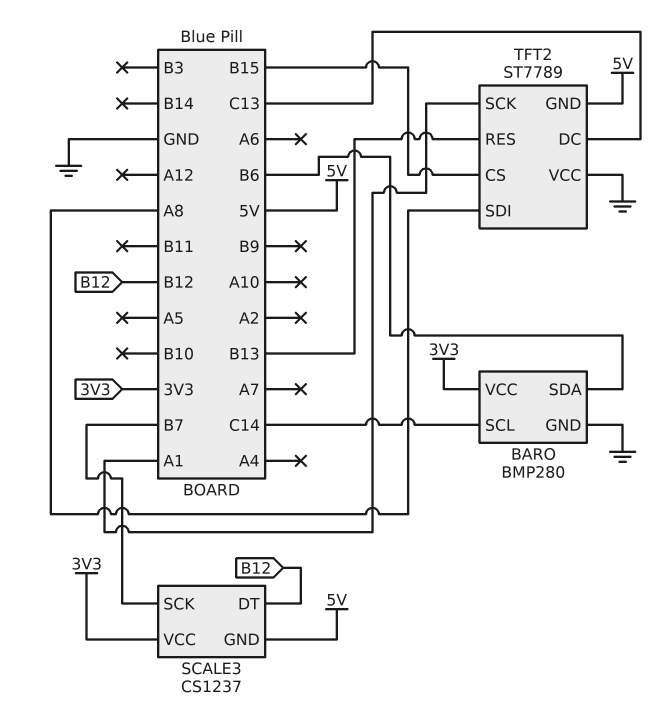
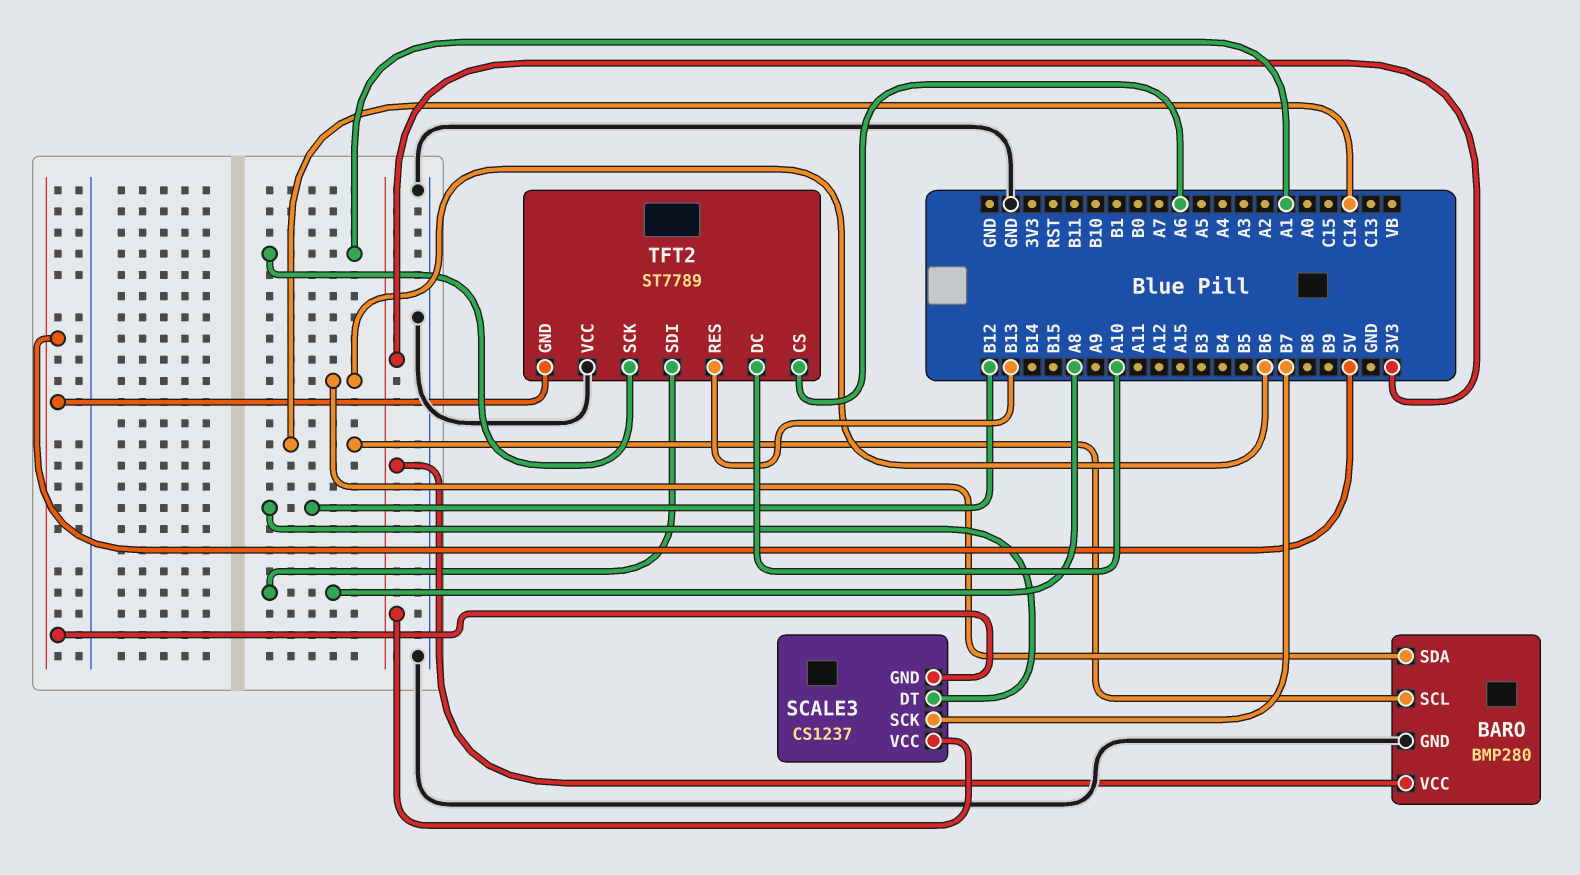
TFT2 pin CS: B15 -> A6
TFT2 pin DC: C13 -> A10

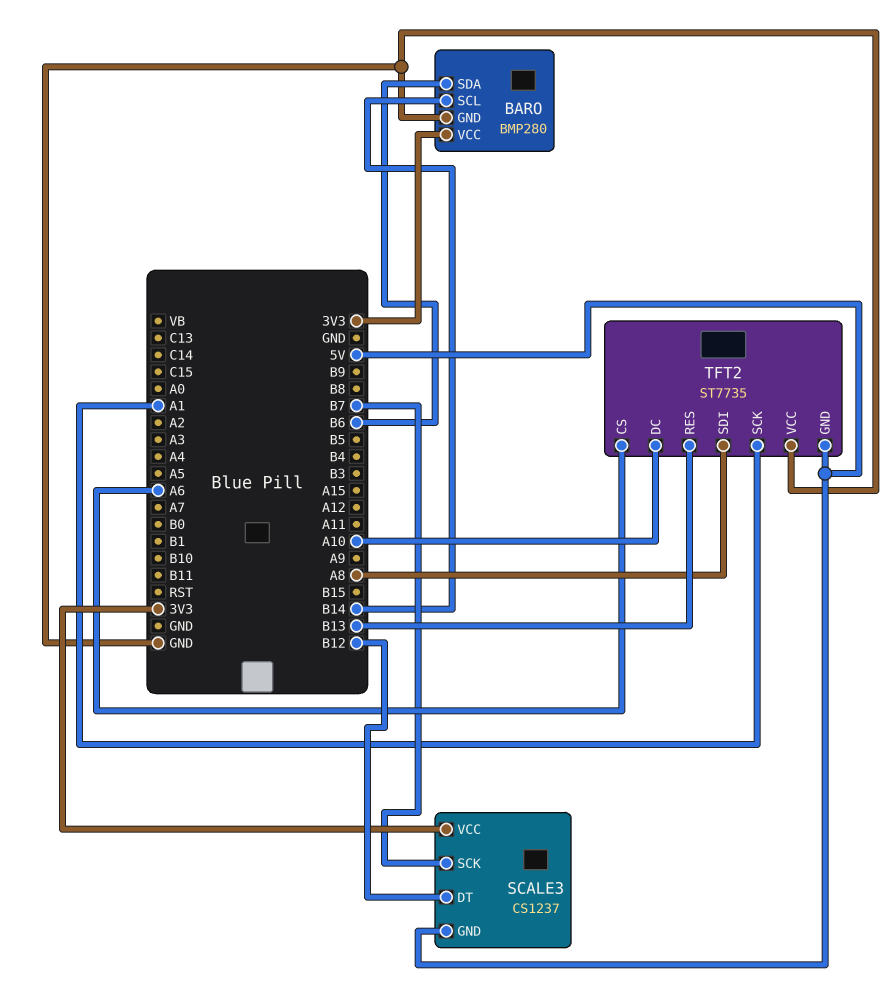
BARO pin SCL: C14 -> B14
TFT2: ST7789 -> ST7735

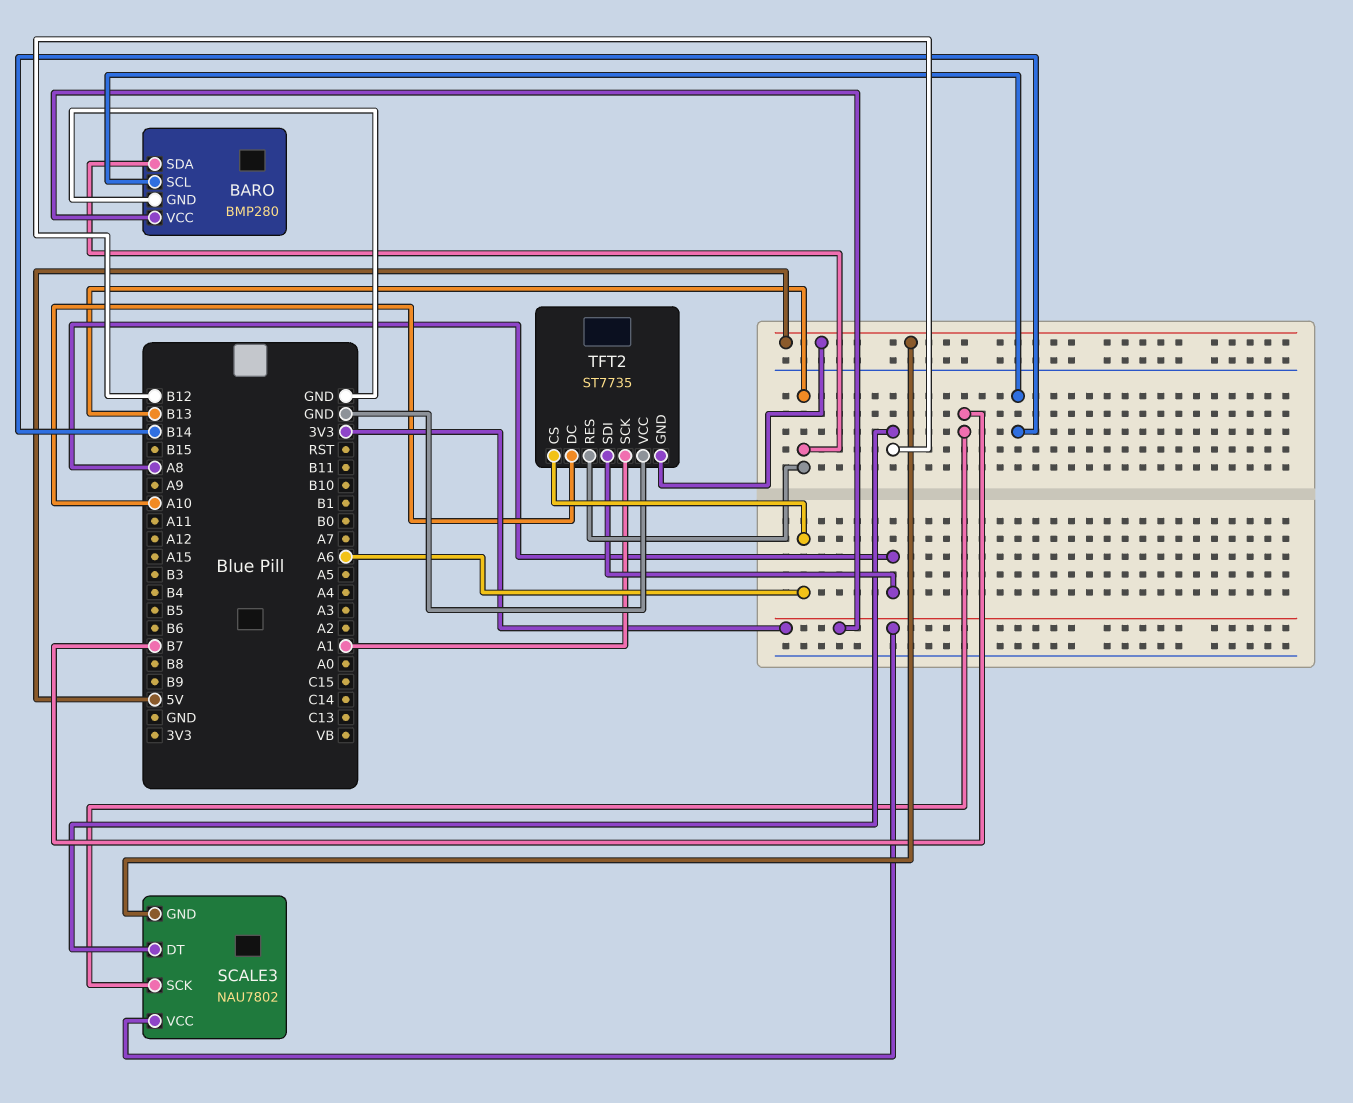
BARO pin SDA: B6 -> B13
SCALE3: CS1237 -> NAU7802

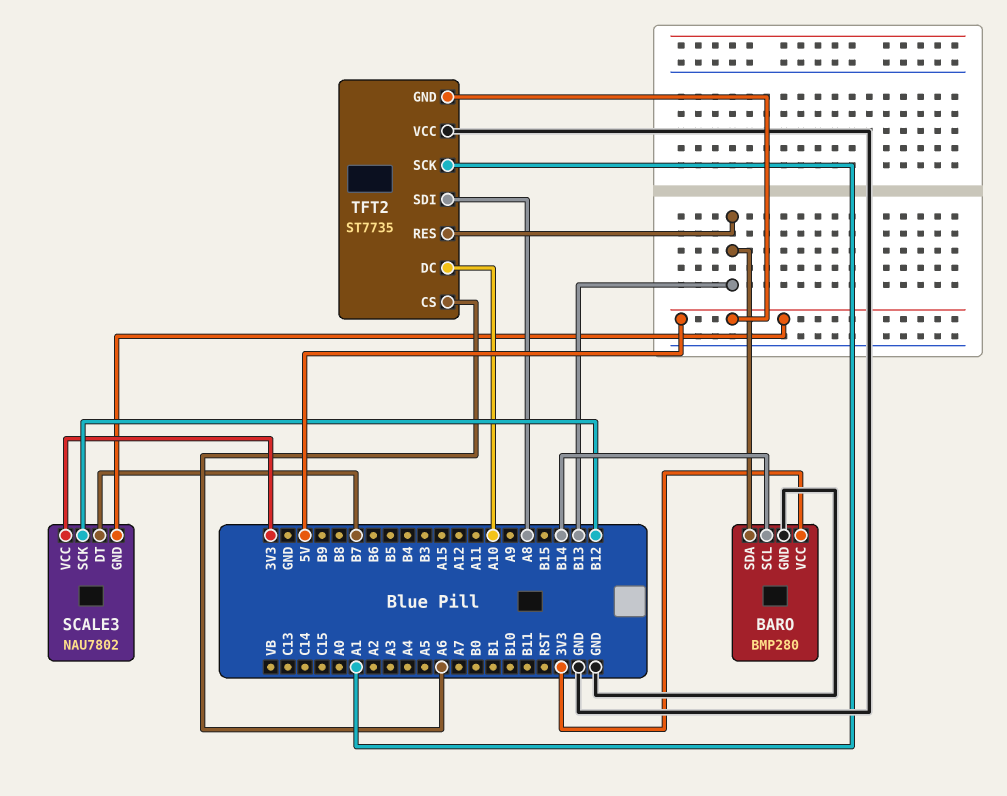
SCALE3 pin DT: B12 -> B7
SCALE3 pin SCK: B7 -> B12

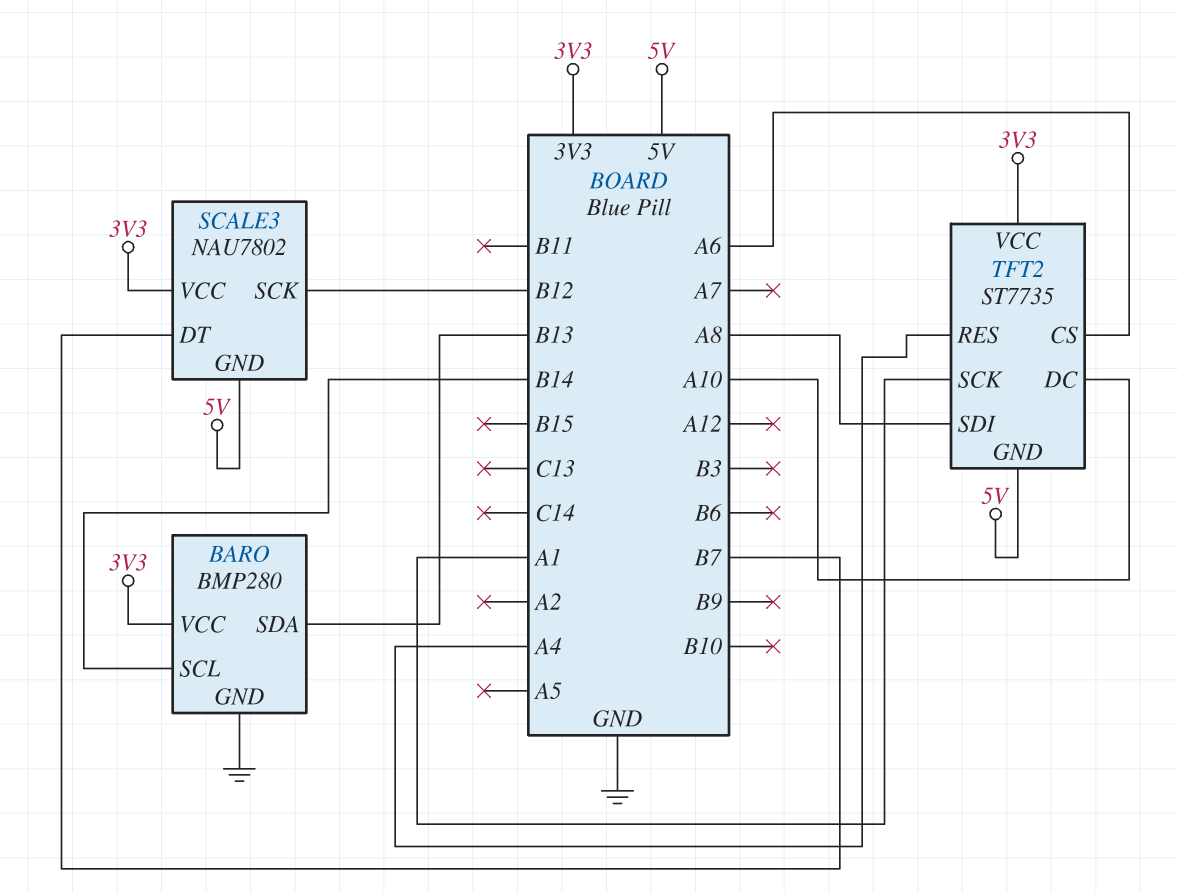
TFT2 pin RES: B13 -> A4
TFT2 pin VCC: GND -> 3V3

